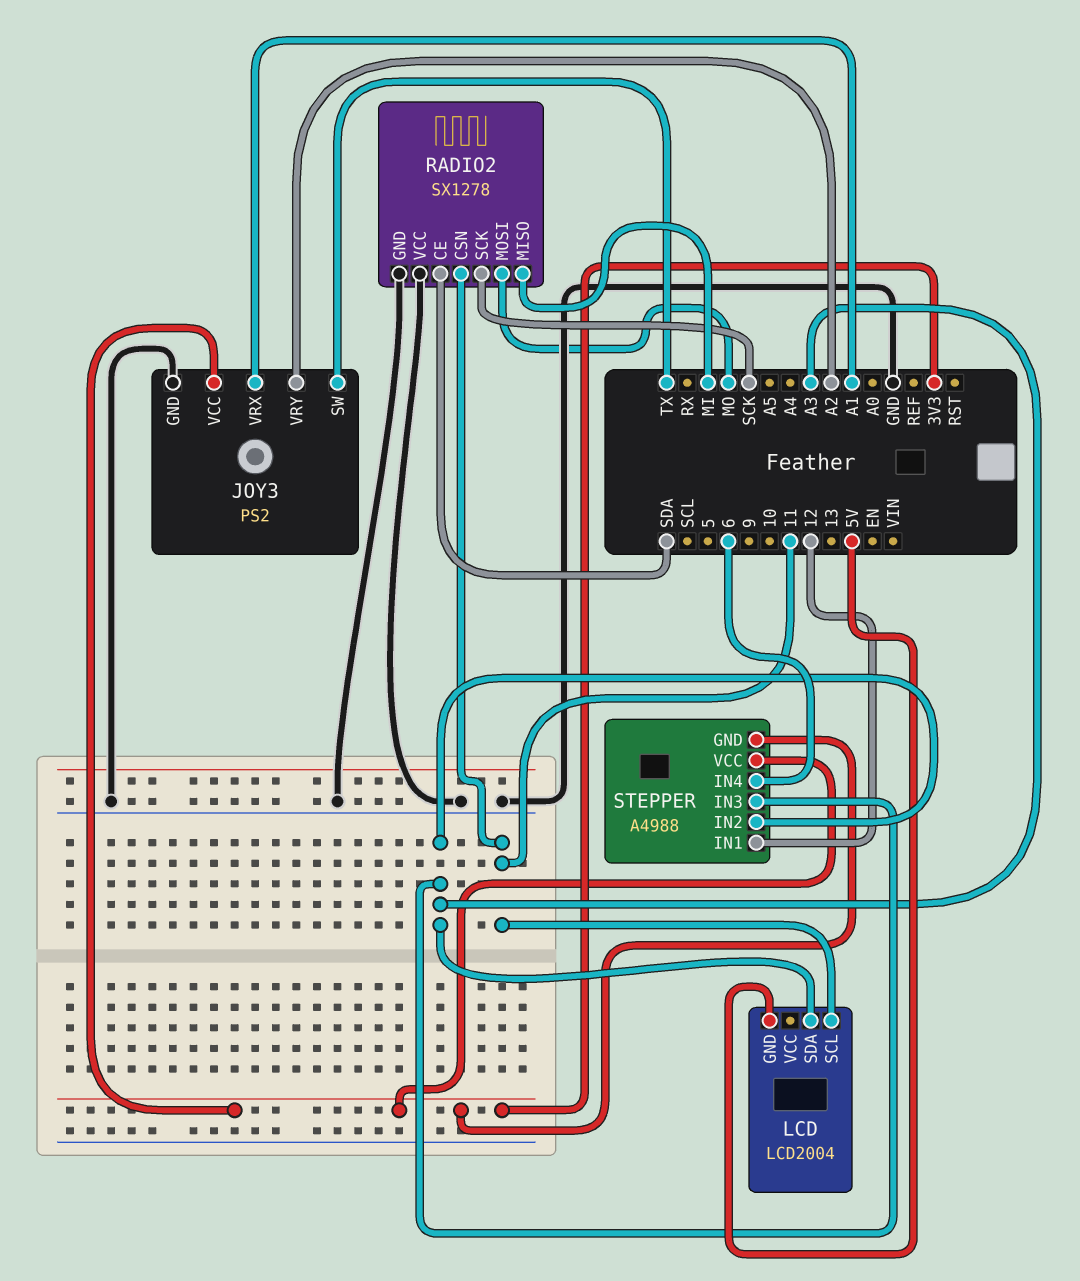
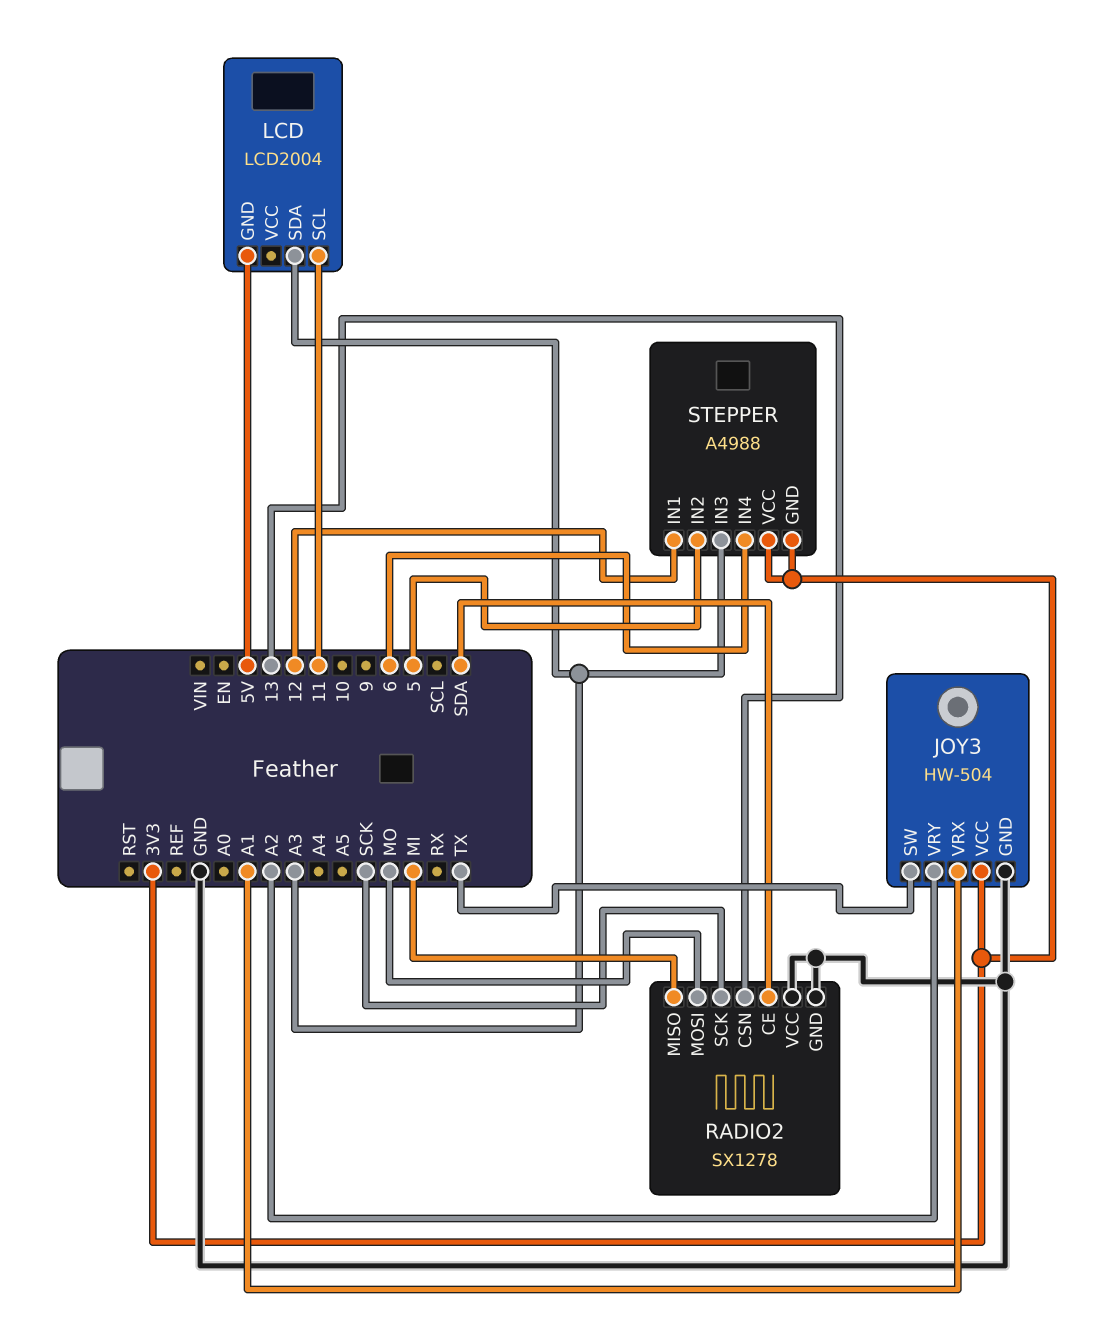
JOY3: PS2 -> HW-504
RADIO2 pin CSN: 11 -> 13
STEPPER pin IN2: A3 -> 5

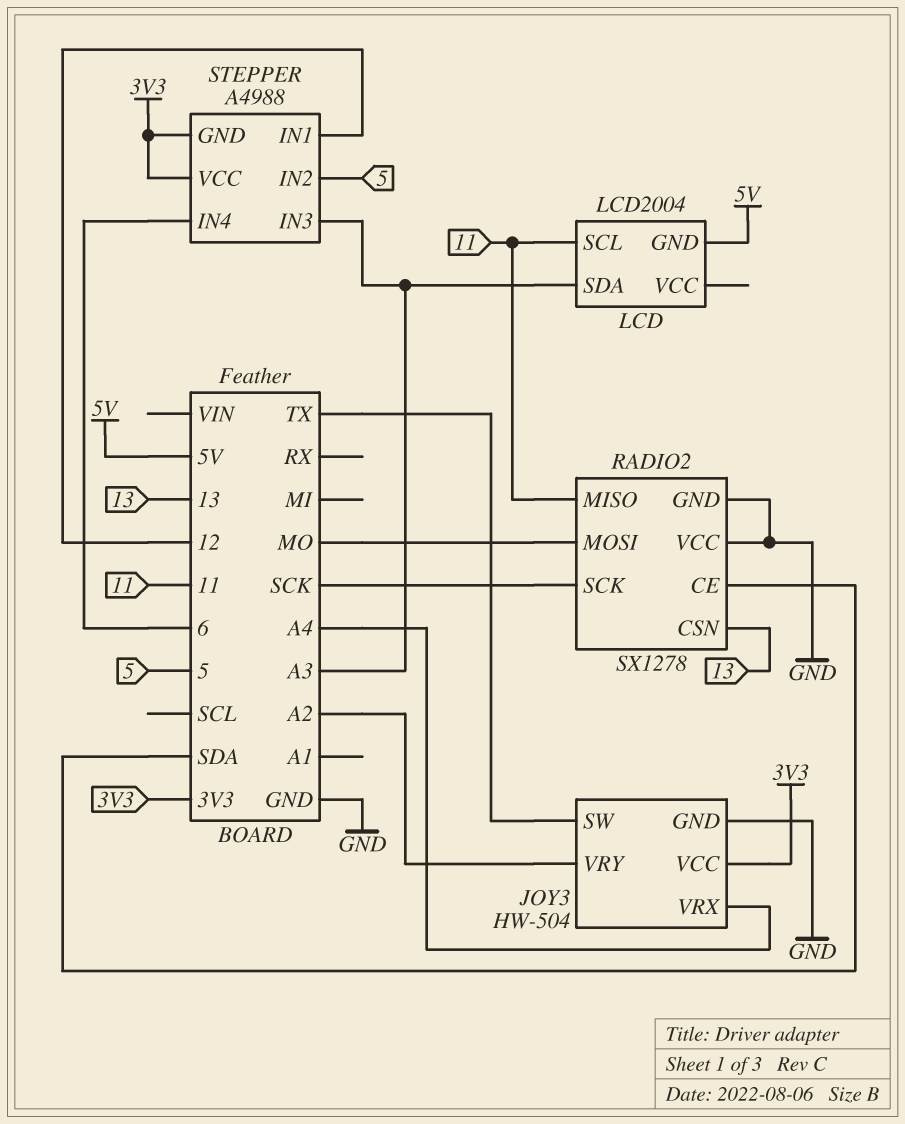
JOY3 pin VRX: A1 -> A4
RADIO2 pin MISO: MI -> 11

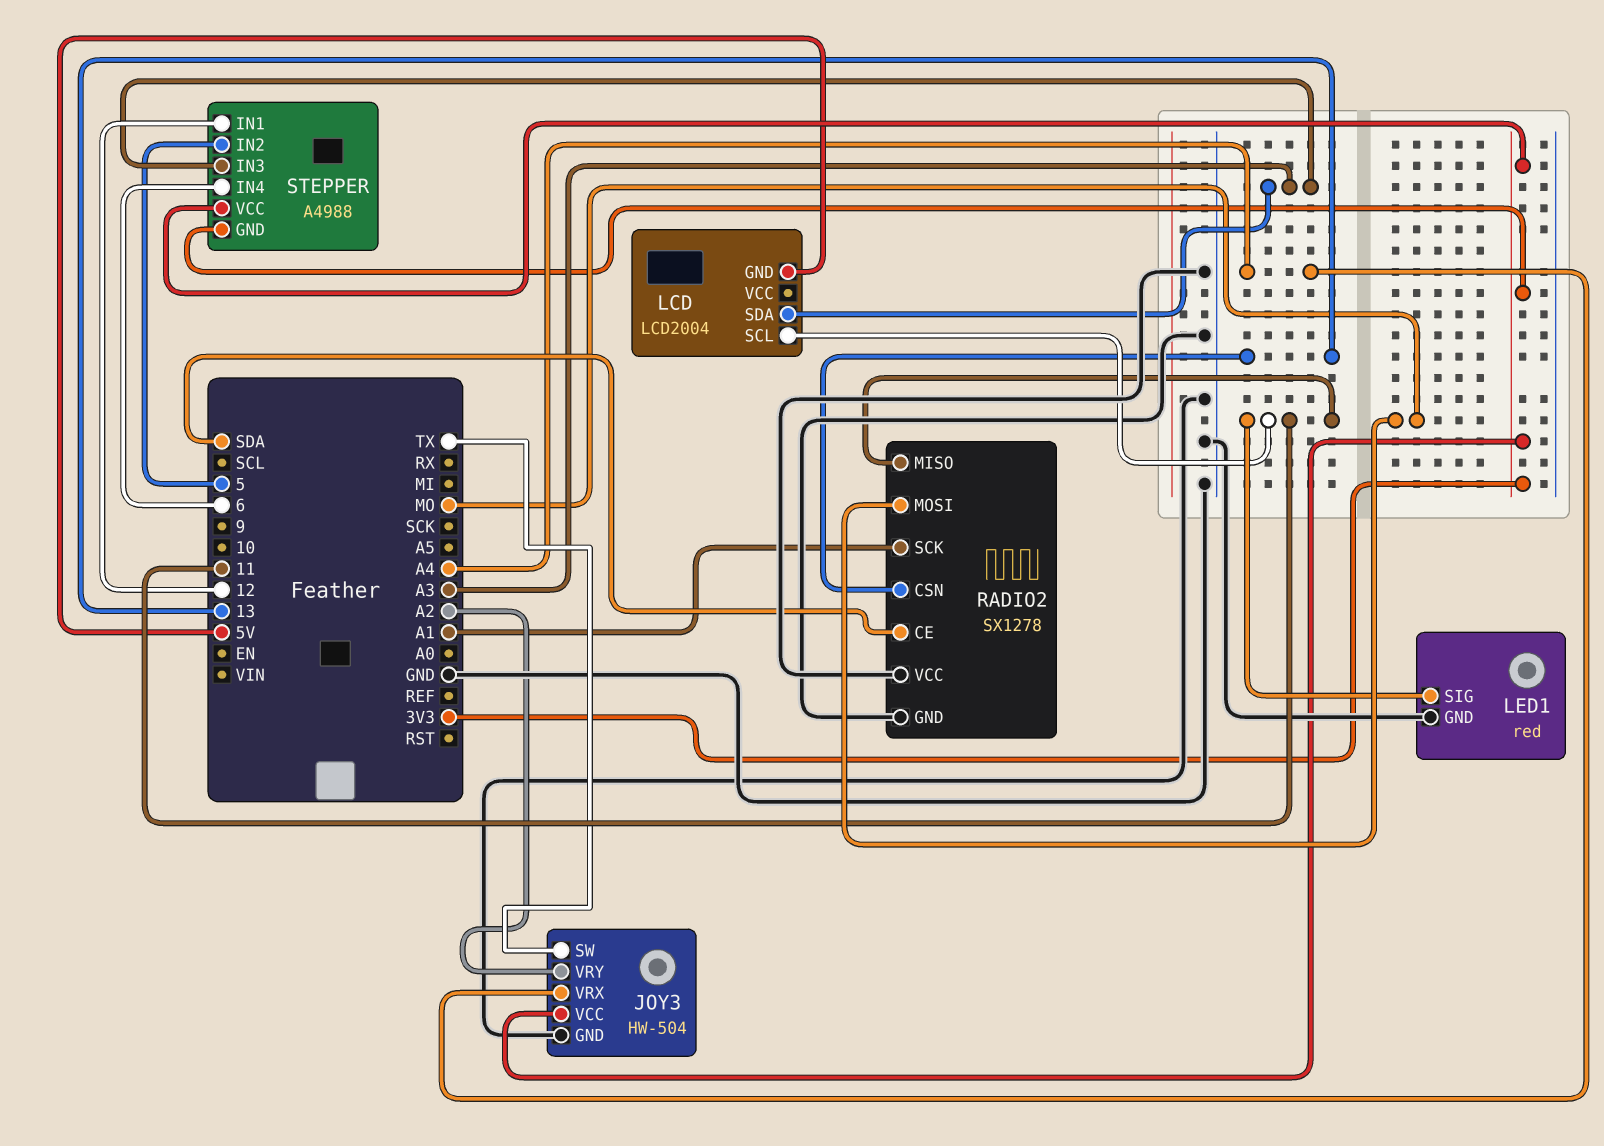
LED1: none -> red
LED1 pin GND: none -> GND
LED1 pin SIG: none -> 11
RADIO2 pin SCK: SCK -> A1

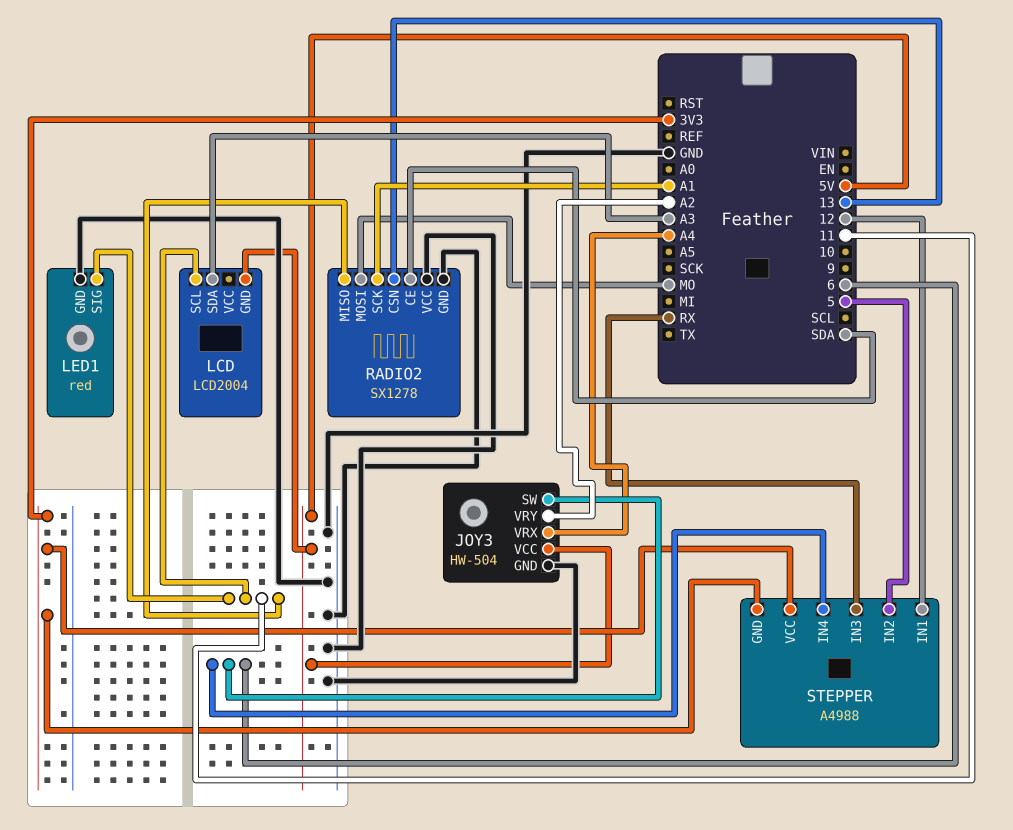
JOY3 pin SW: TX -> 6
JOY3 pin VCC: 3V3 -> 5V
STEPPER pin IN3: A3 -> RX

